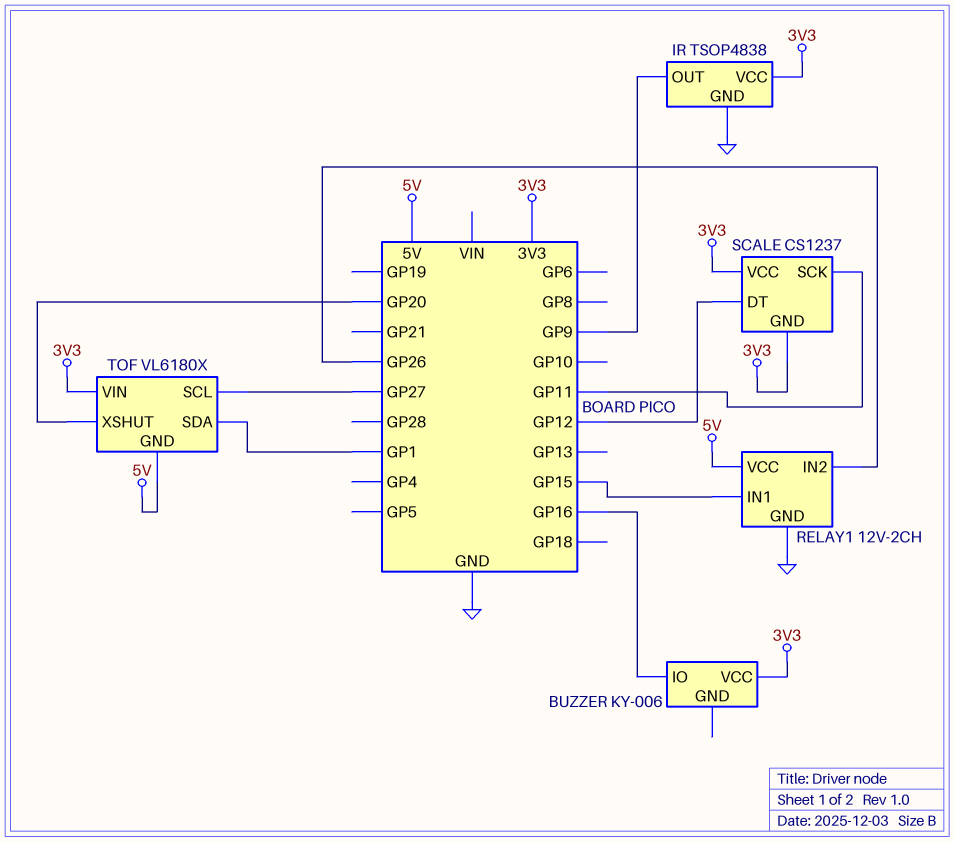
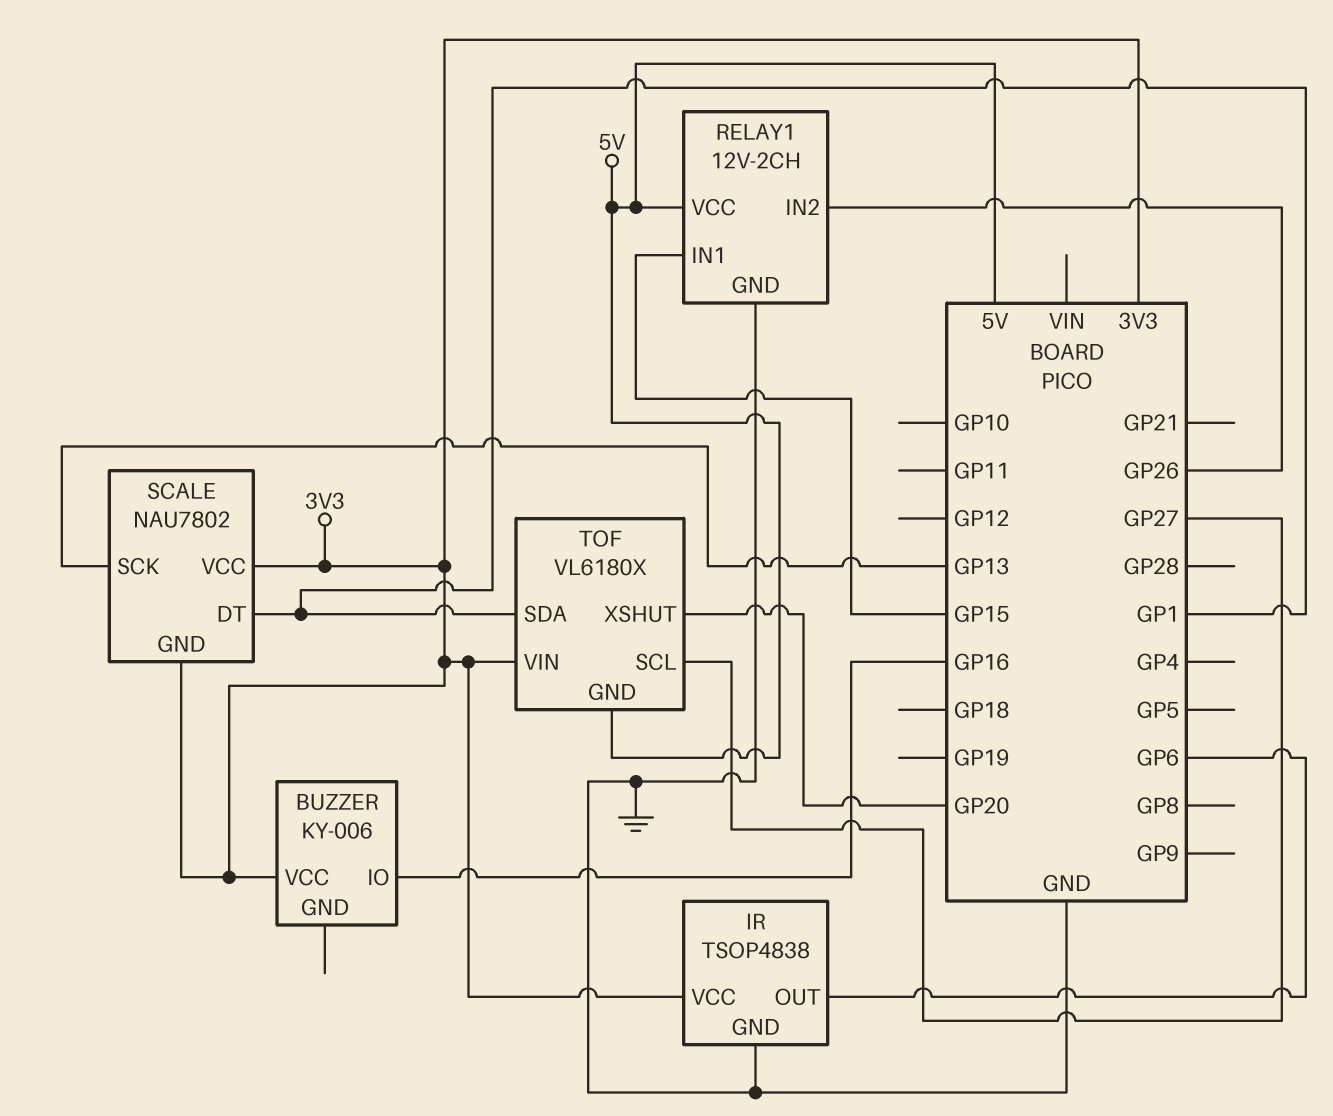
IR pin OUT: GP9 -> GP6
SCALE: CS1237 -> NAU7802
SCALE pin DT: GP12 -> GP1
SCALE pin SCK: GP11 -> GP13

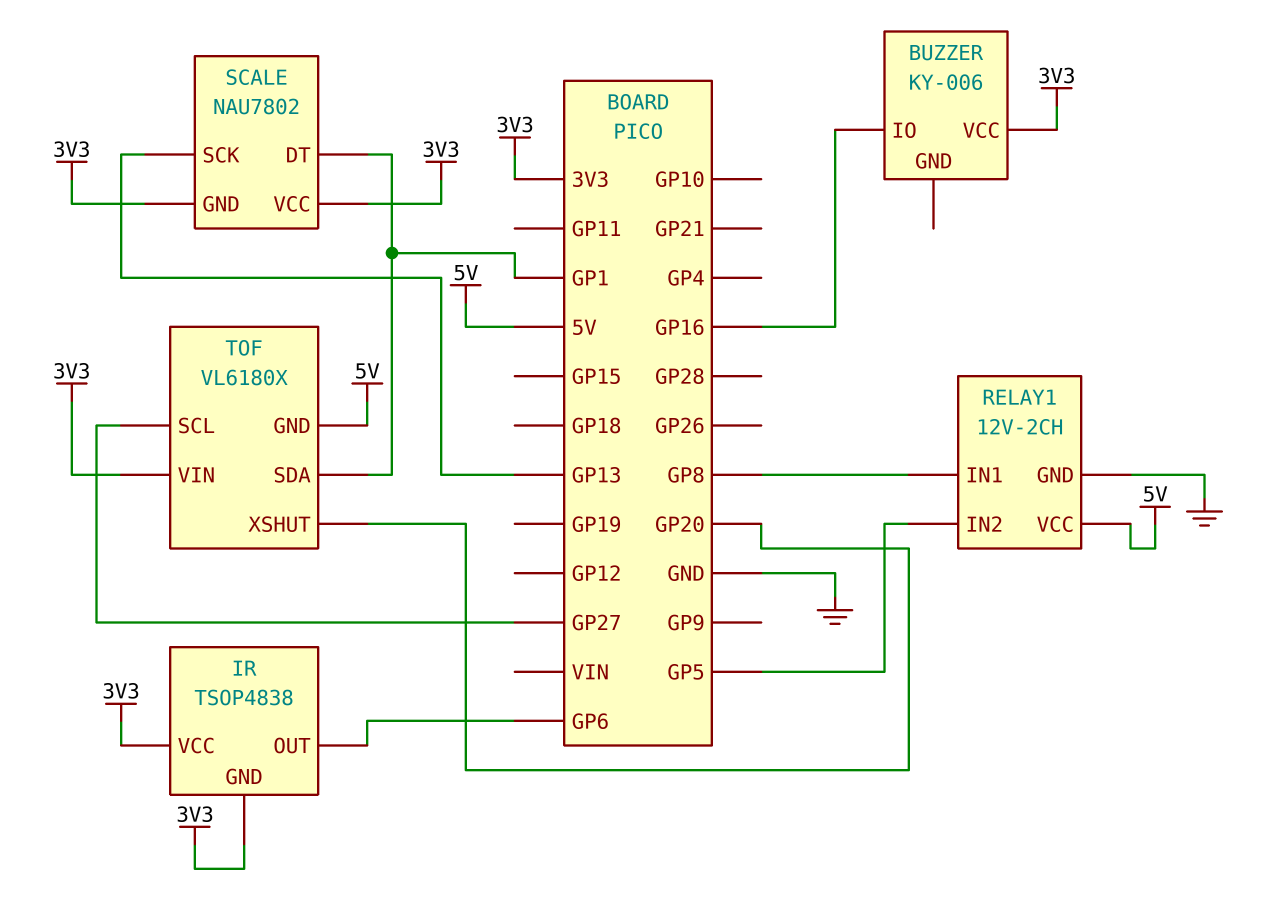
IR pin GND: GND -> 3V3
RELAY1 pin IN1: GP15 -> GP8
RELAY1 pin IN2: GP26 -> GP5

